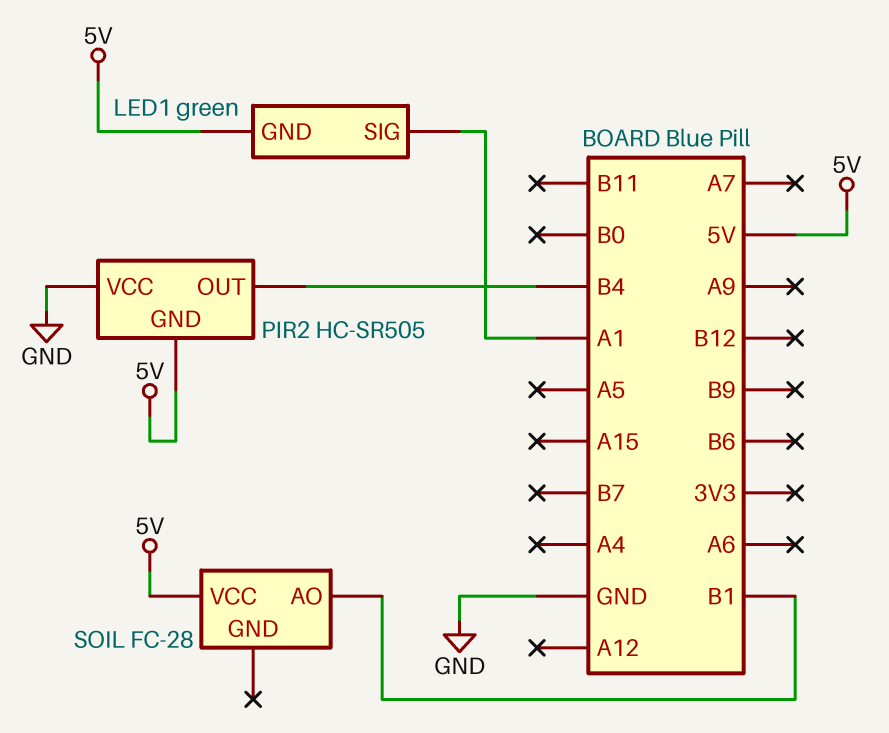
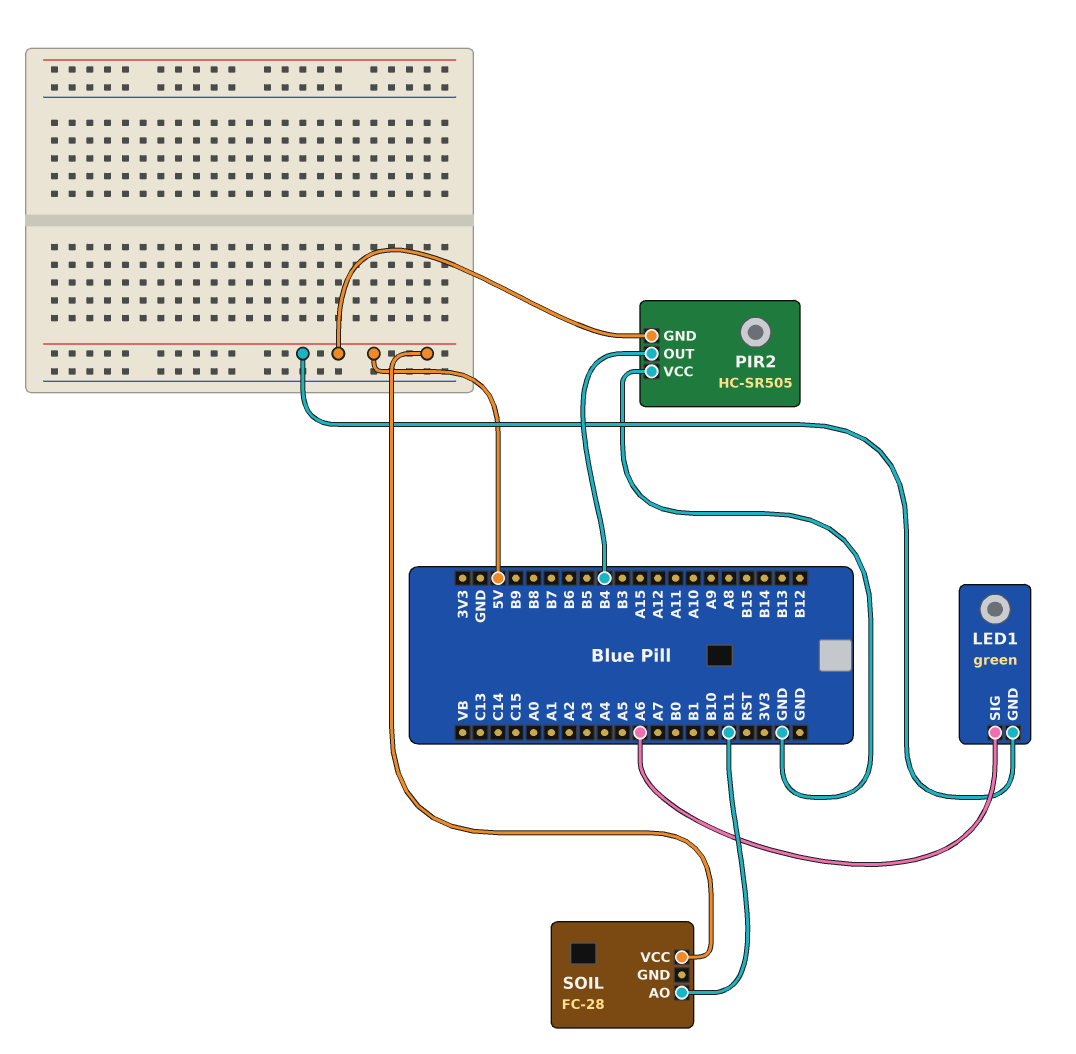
LED1 pin SIG: A1 -> A6
SOIL pin AO: B1 -> B11

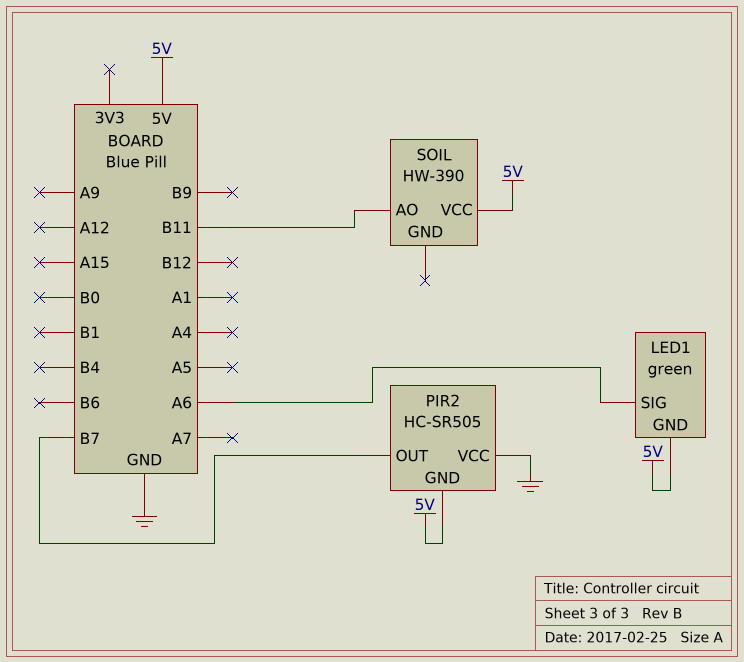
PIR2 pin OUT: B4 -> B7
SOIL: FC-28 -> HW-390

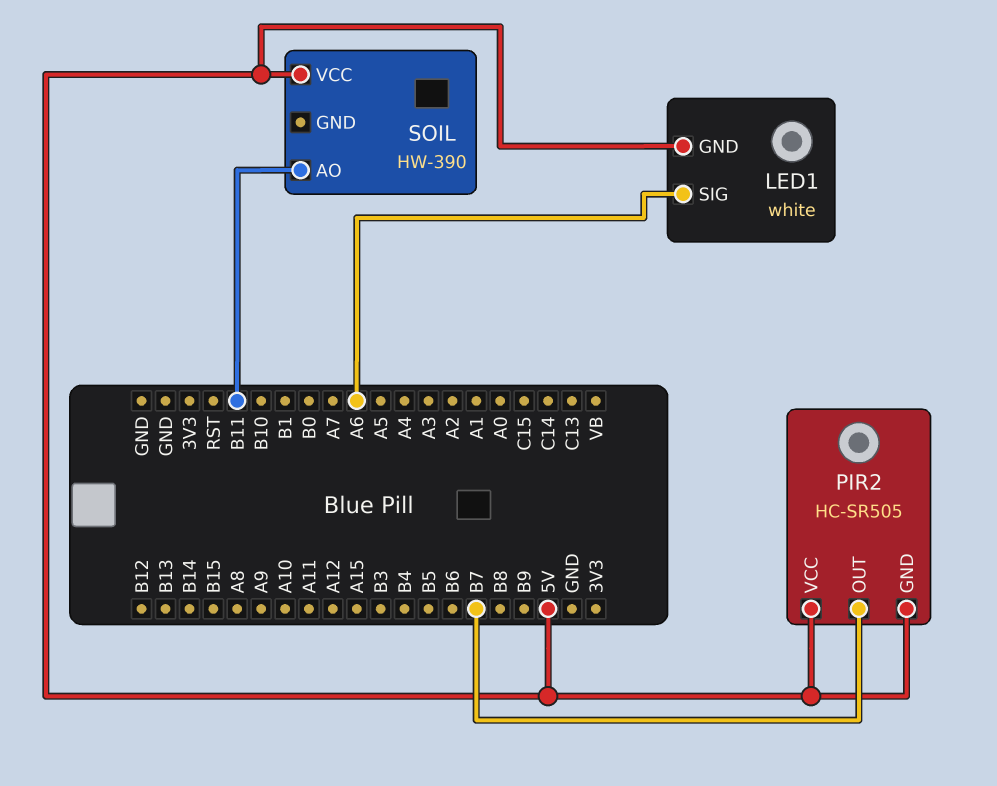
LED1: green -> white
PIR2 pin VCC: GND -> 5V

